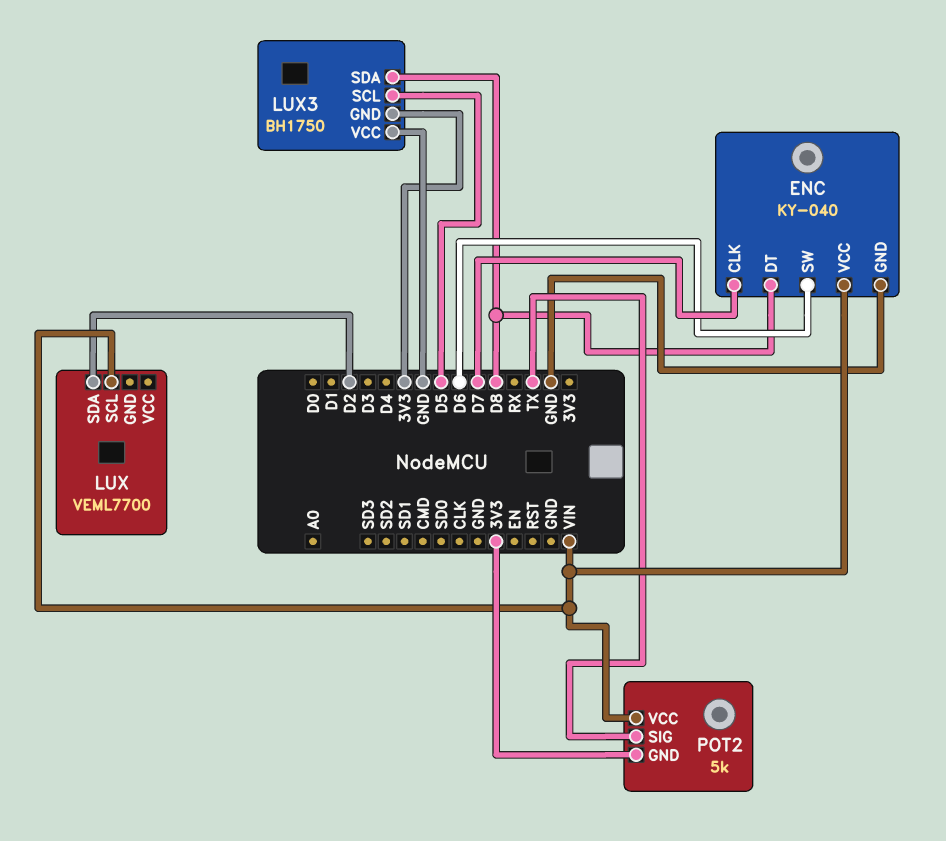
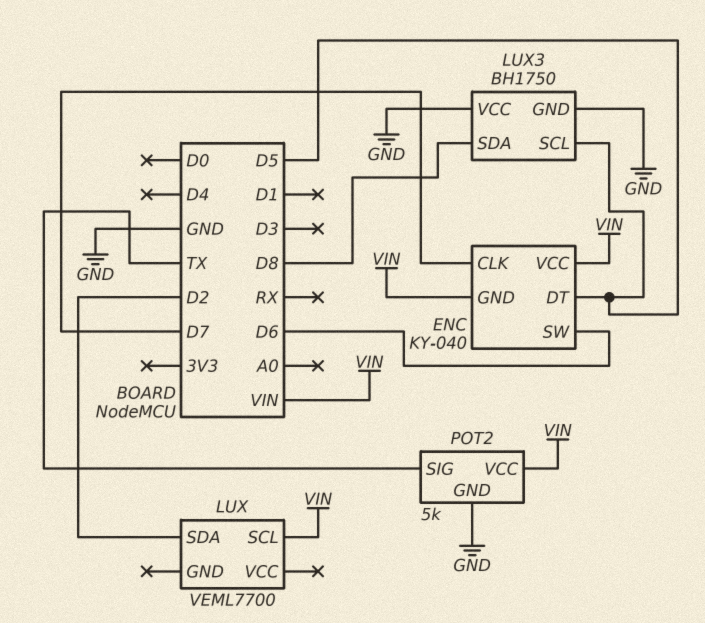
ENC pin DT: D8 -> D5
ENC pin GND: GND -> VIN
LUX3 pin GND: 3V3 -> GND
POT2 pin GND: 3V3 -> GND

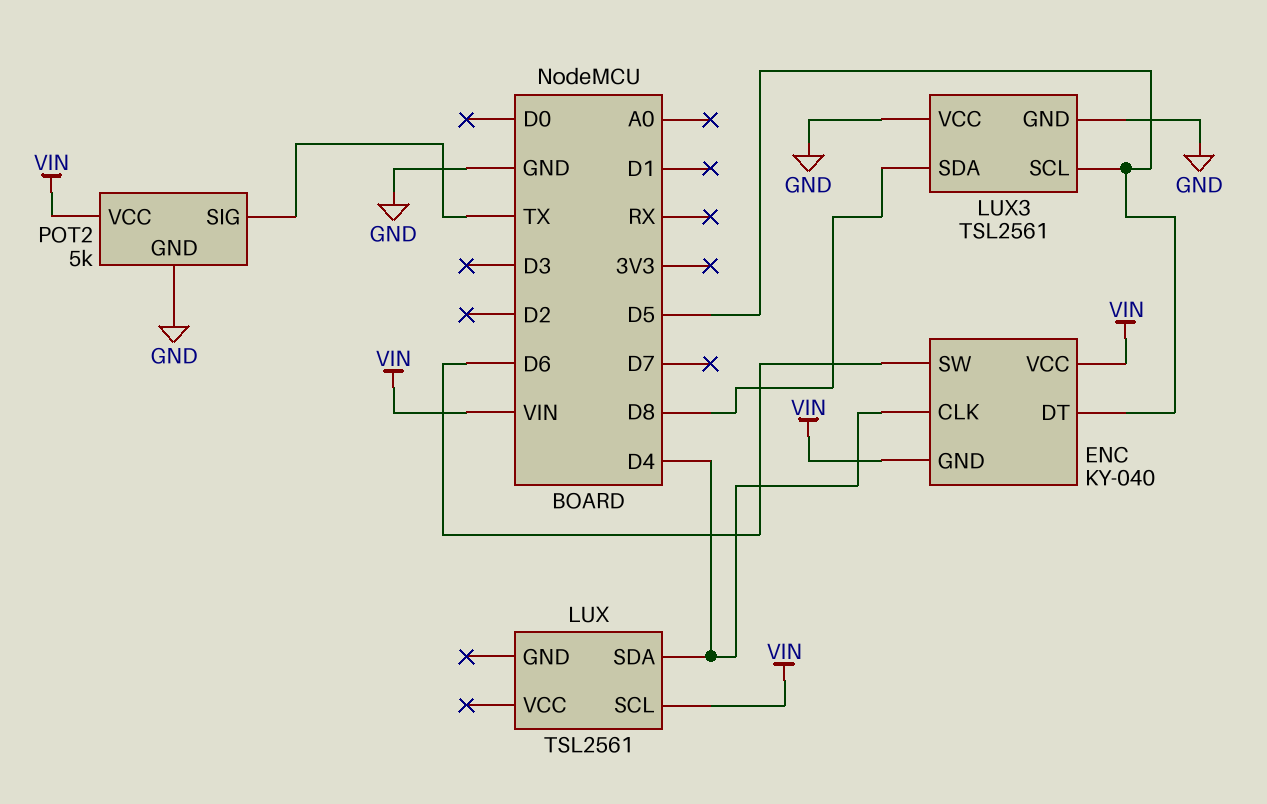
ENC pin CLK: D7 -> D4
LUX: VEML7700 -> TSL2561
LUX pin SDA: D2 -> D4
LUX3: BH1750 -> TSL2561

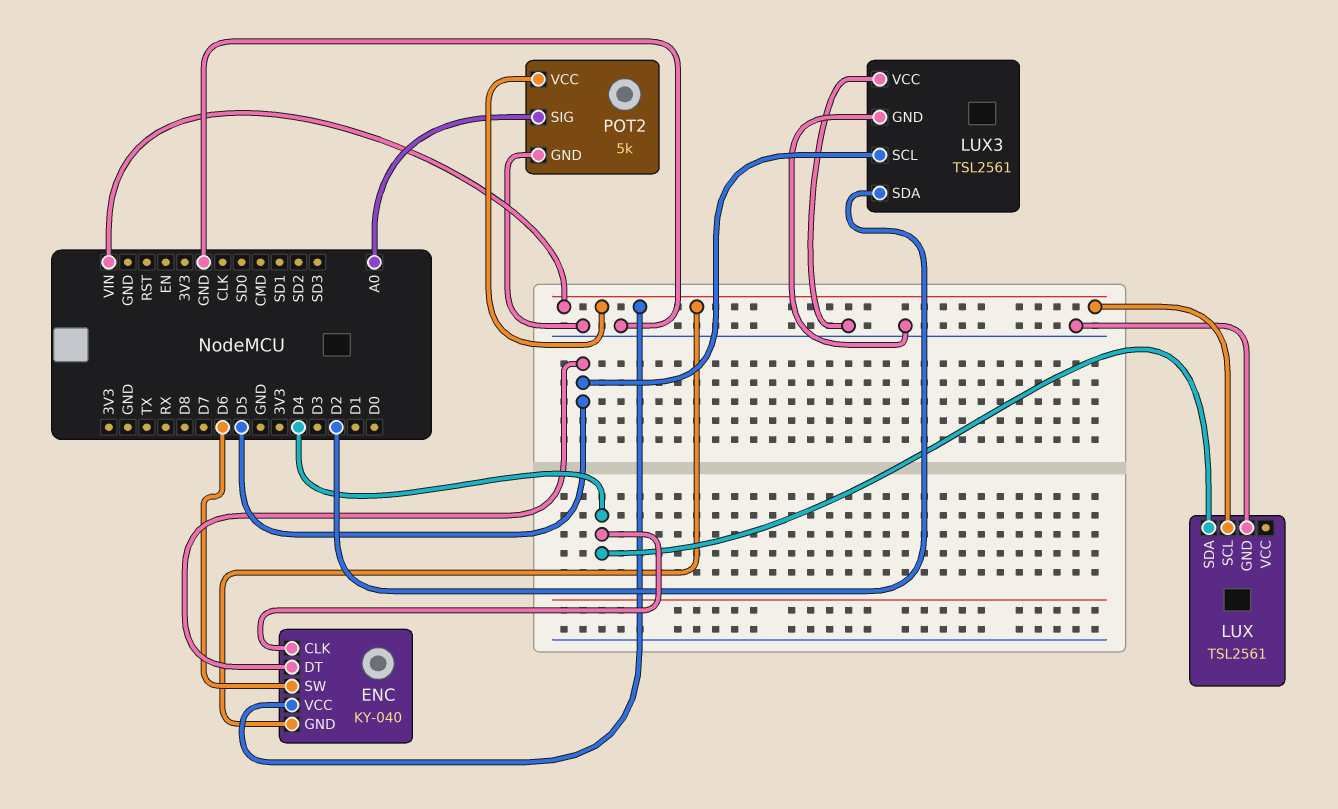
LUX pin GND: none -> GND
LUX3 pin SDA: D8 -> D2
POT2 pin SIG: TX -> A0

